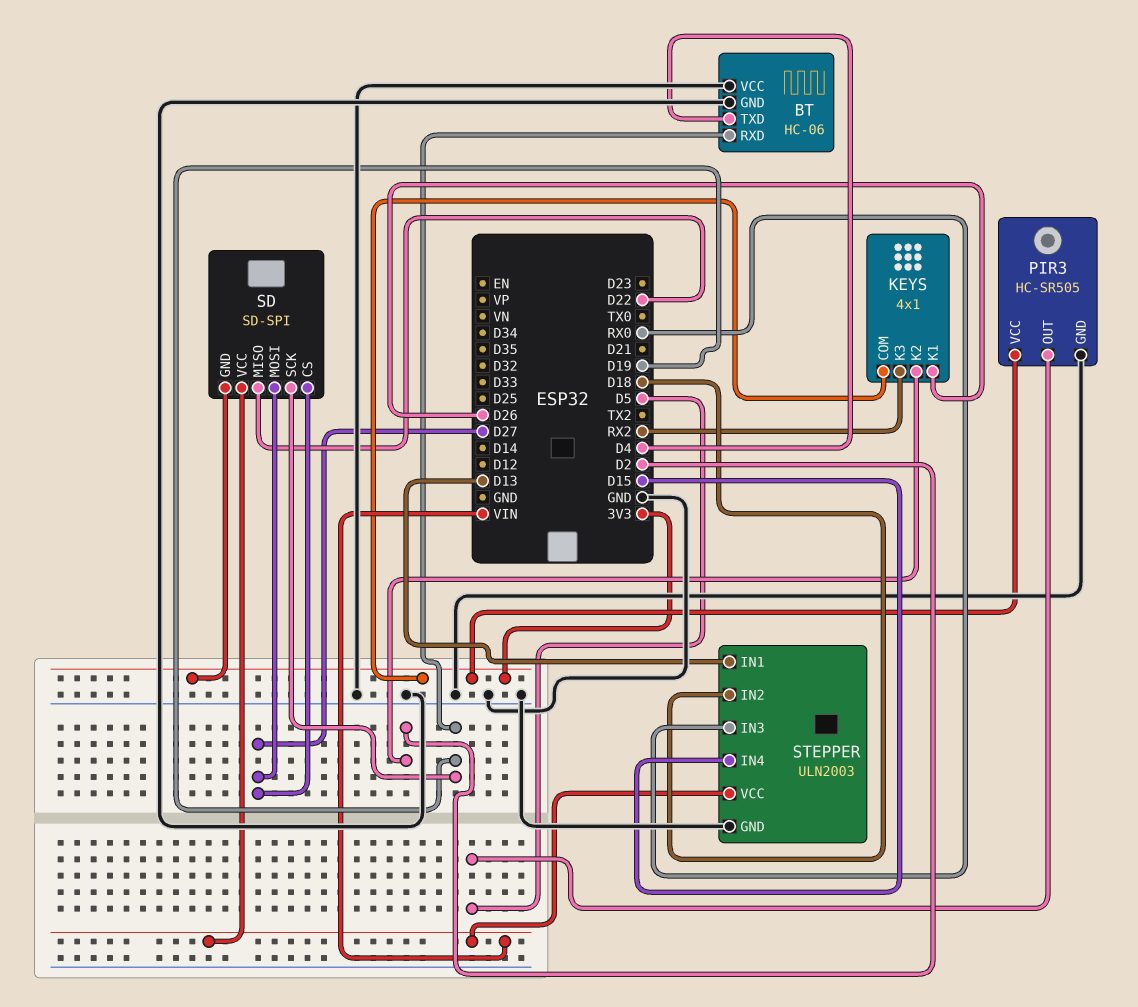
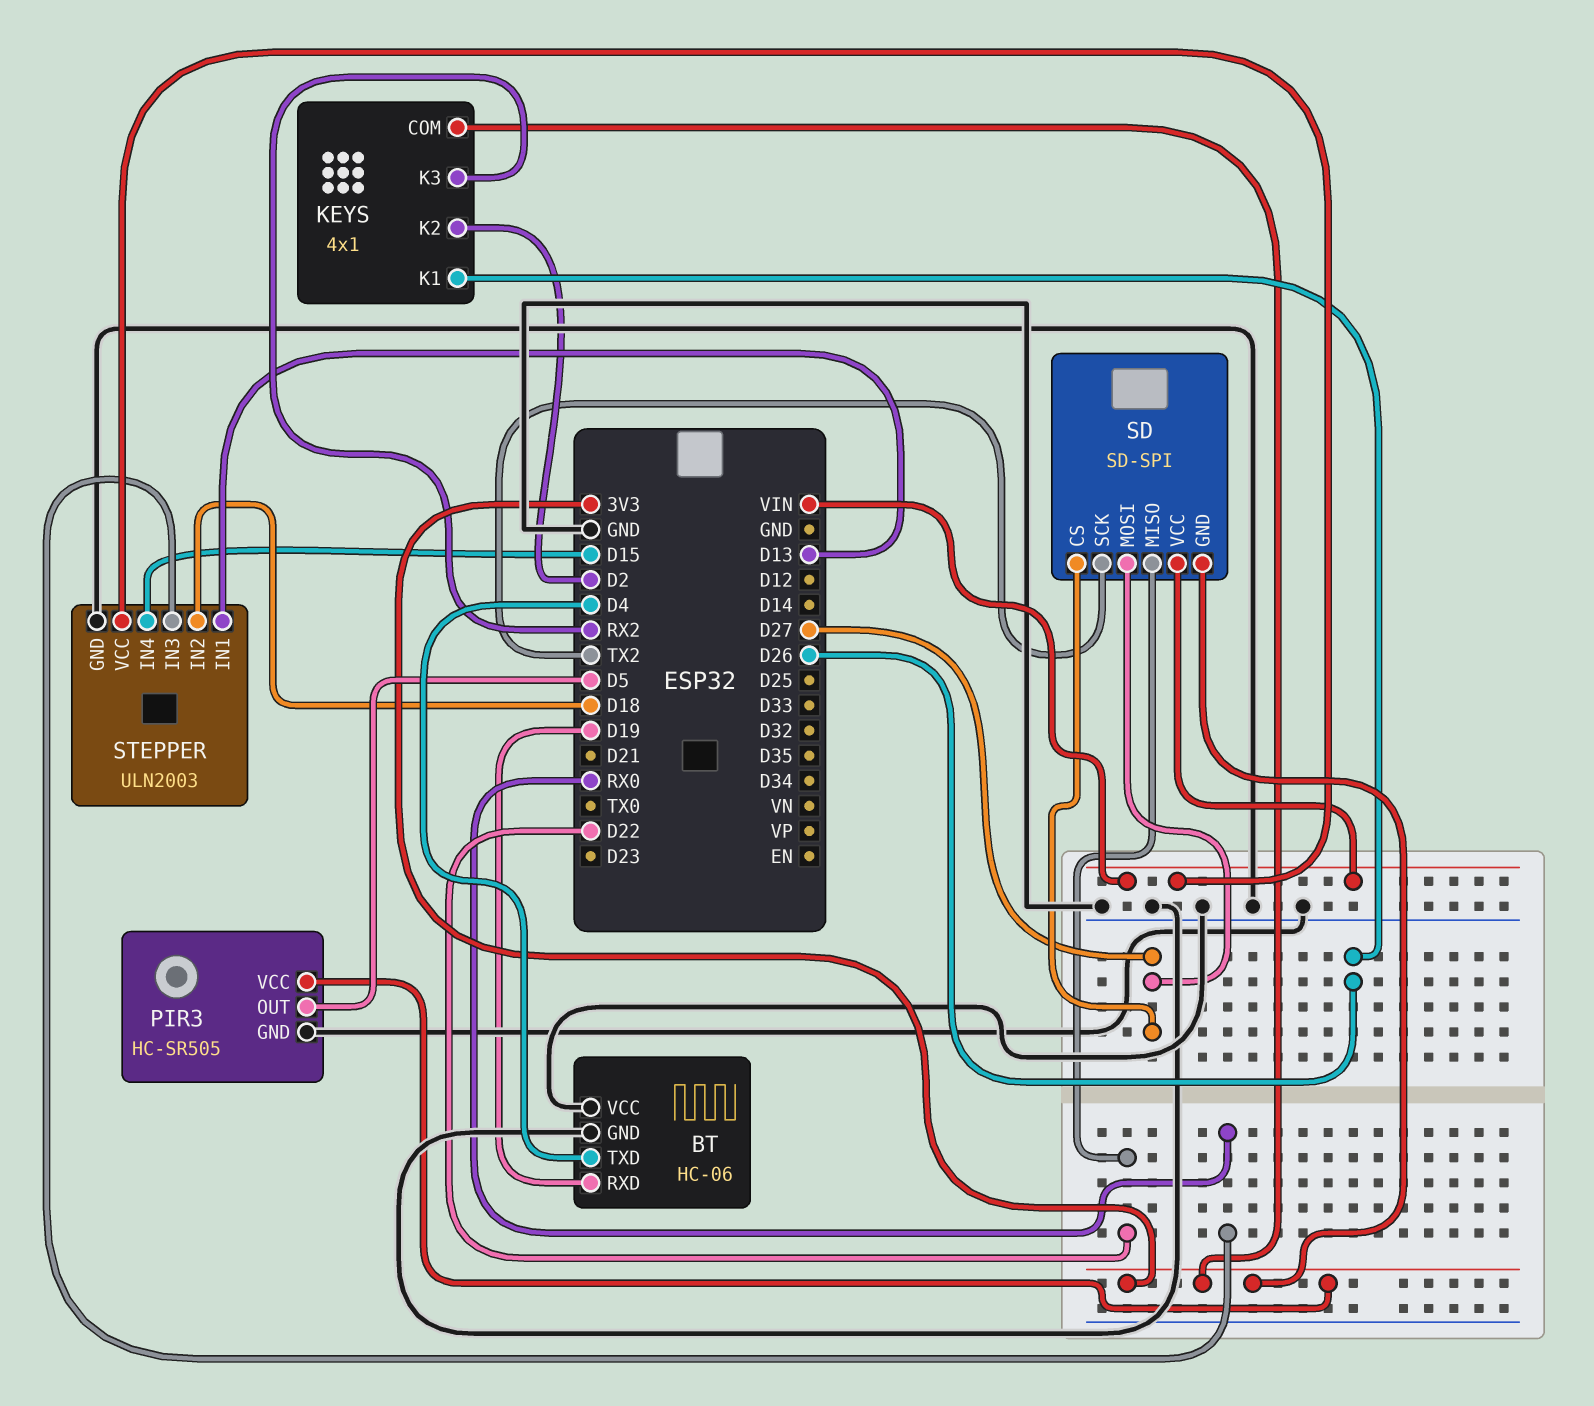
SD pin SCK: D19 -> TX2

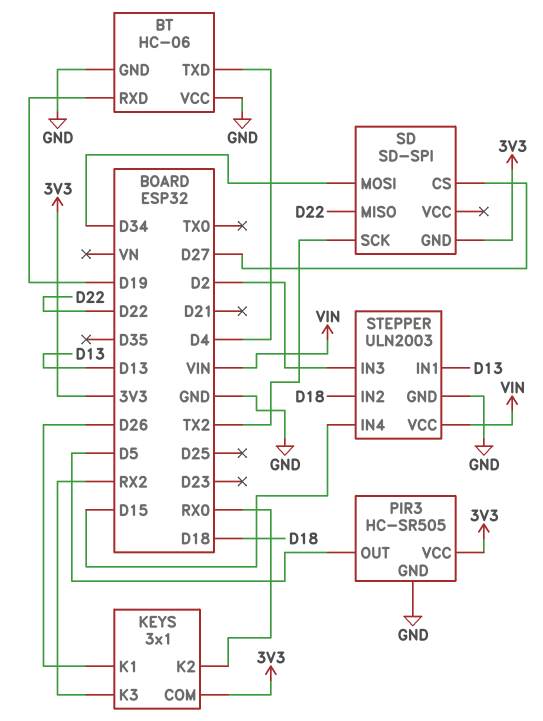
KEYS: 4x1 -> 3x1
KEYS pin K2: D2 -> RX0
SD pin MOSI: D27 -> D34
SD pin VCC: VIN -> none
STEPPER pin IN3: RX0 -> D2

